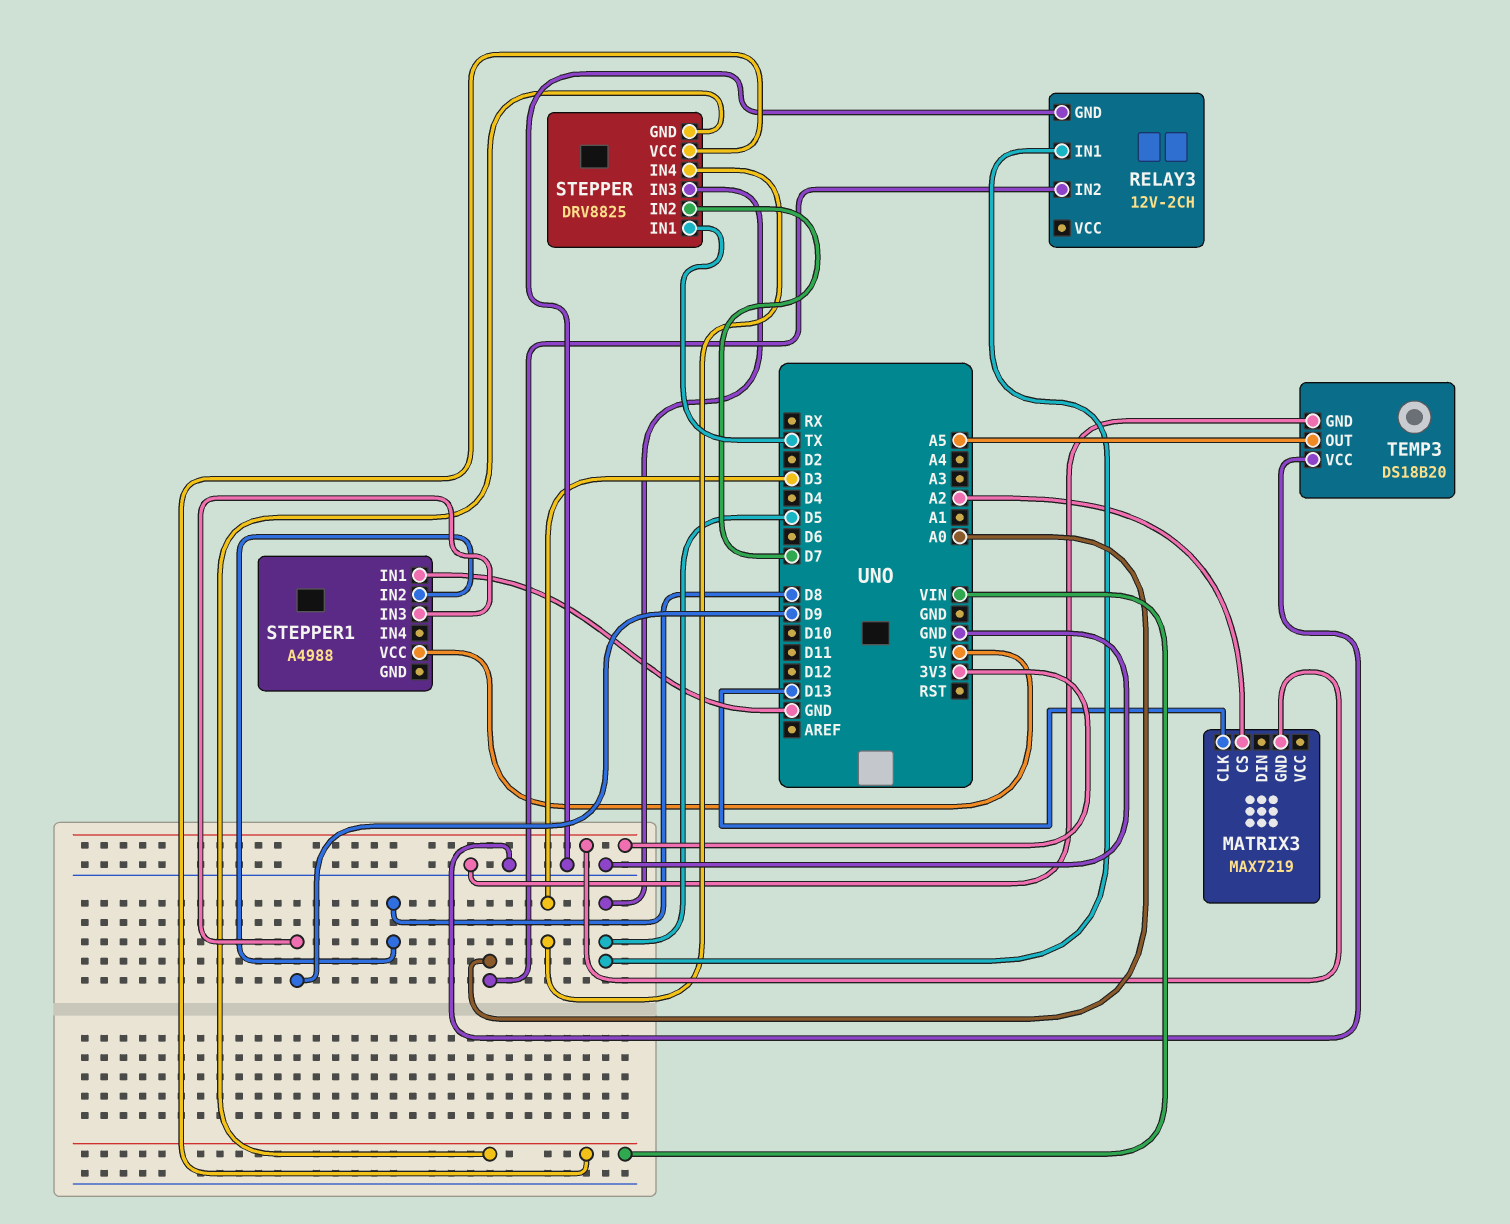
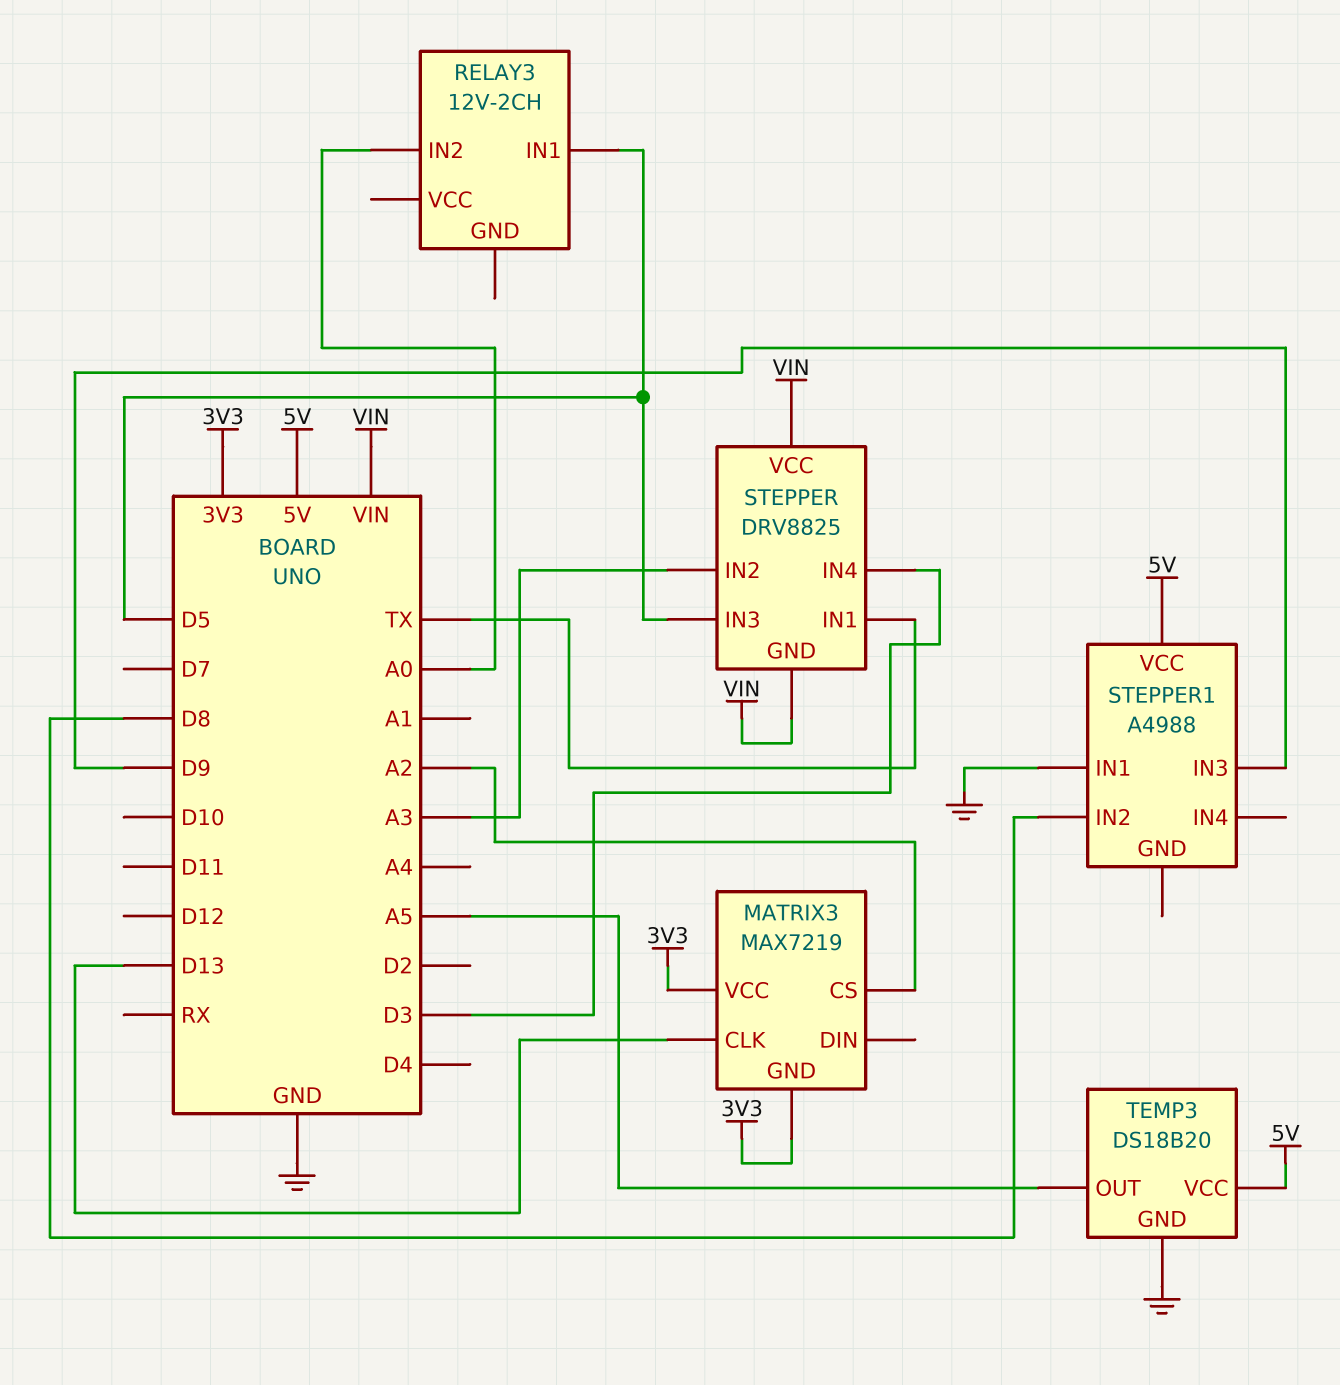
MATRIX3 pin VCC: none -> 3V3
RELAY3 pin GND: GND -> none
STEPPER pin IN2: D7 -> A3
TEMP3 pin VCC: GND -> 5V

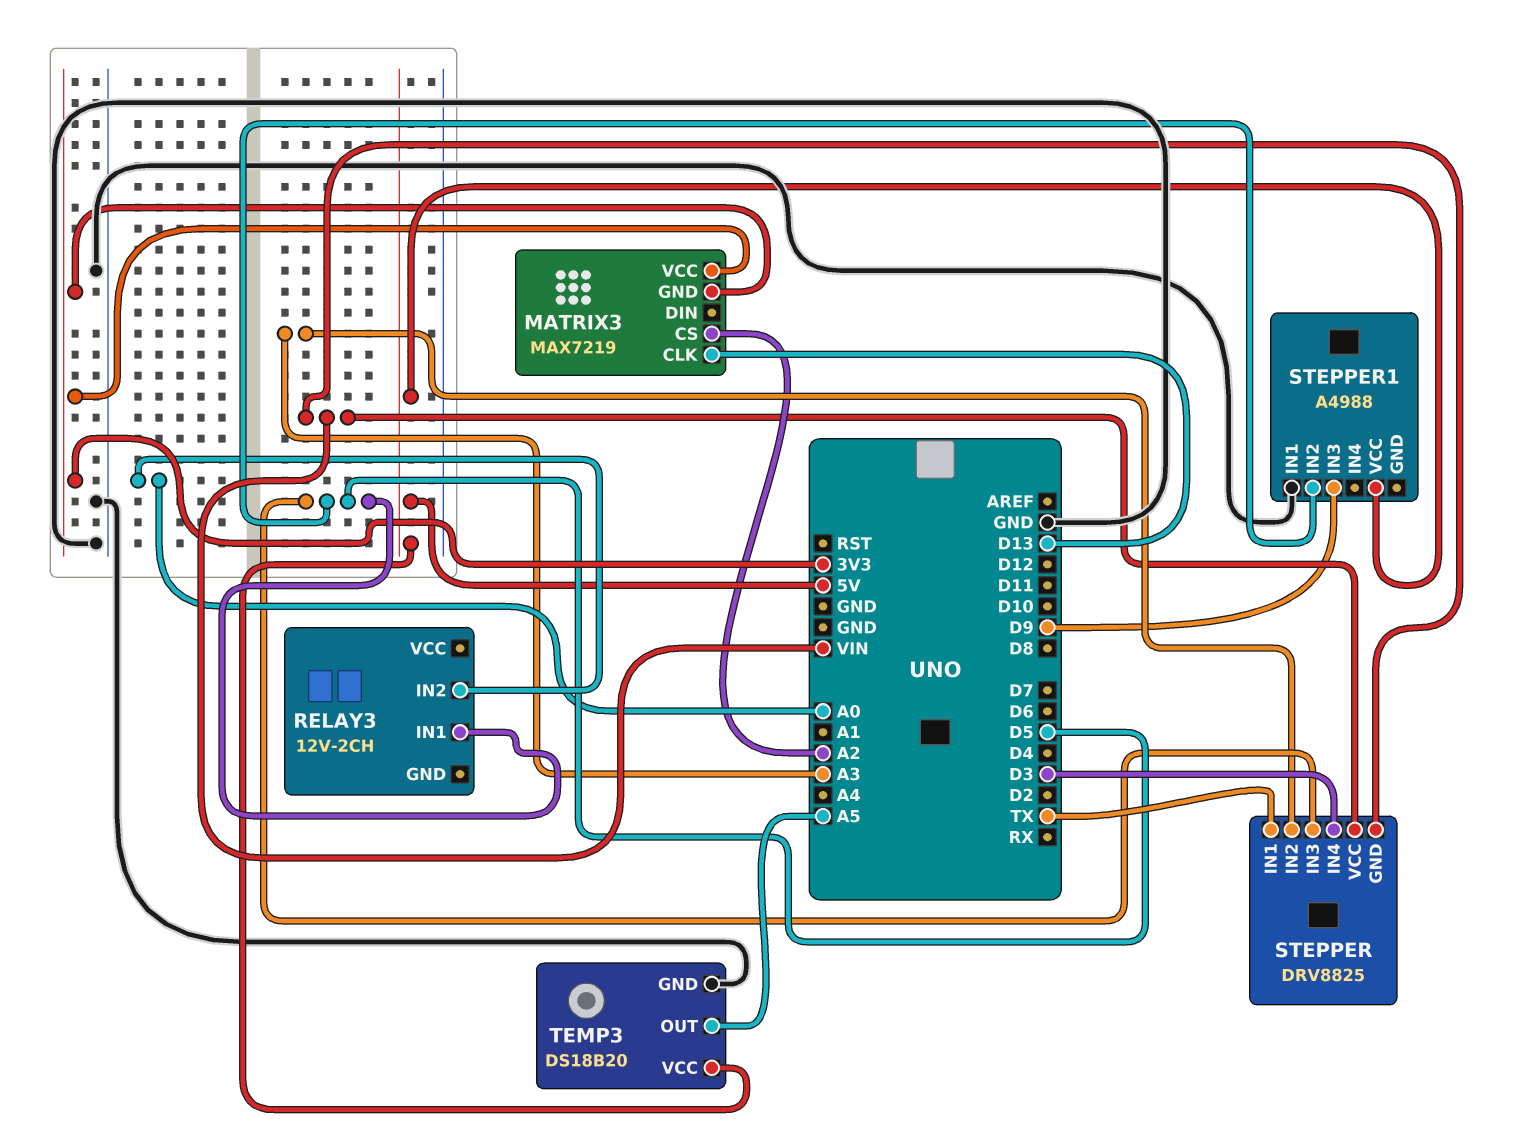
STEPPER1 pin IN2: D8 -> D5

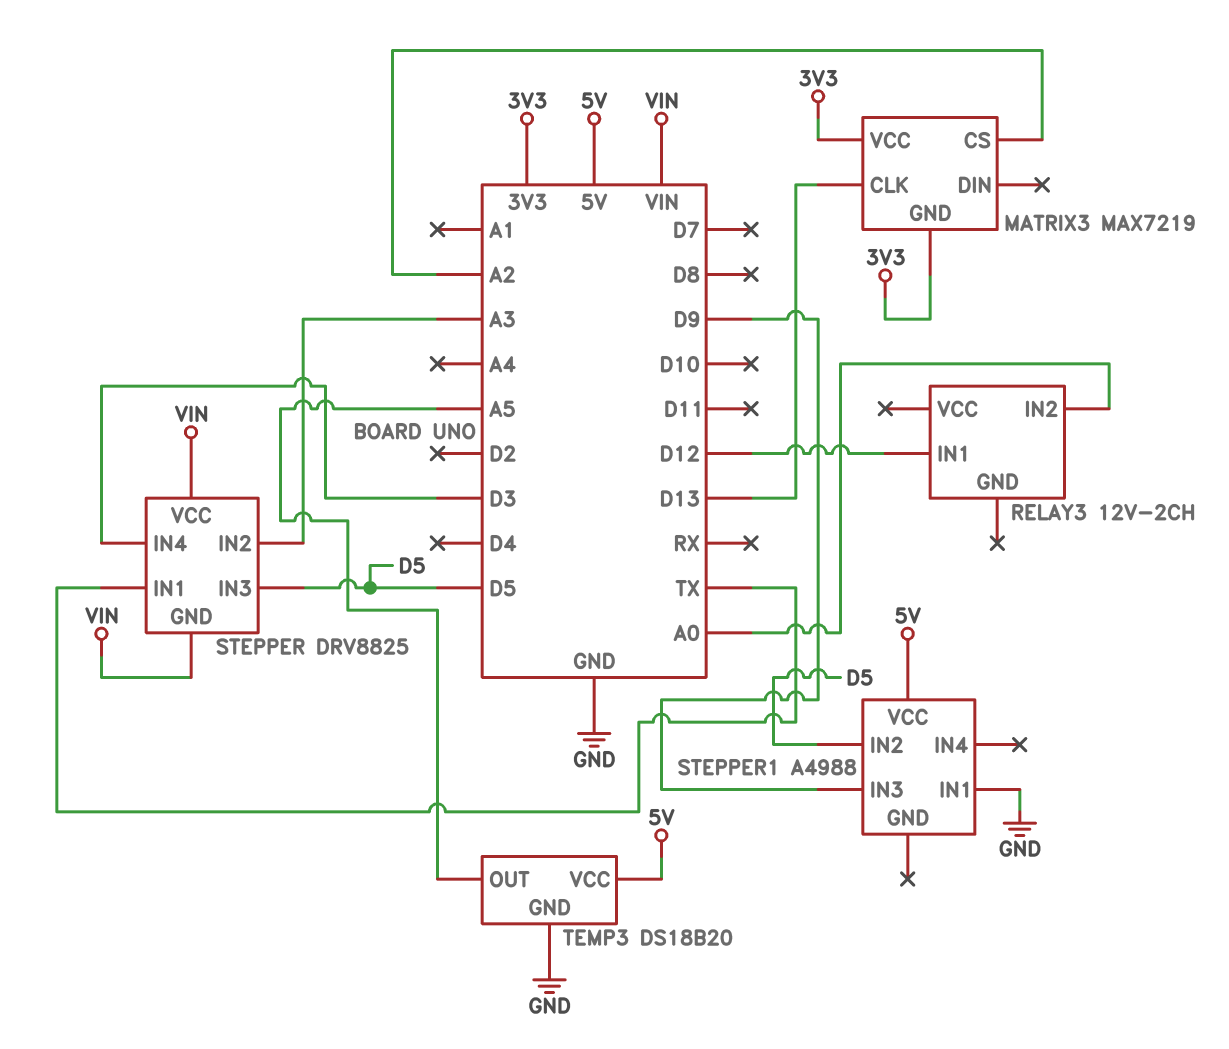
RELAY3 pin IN1: D5 -> D12

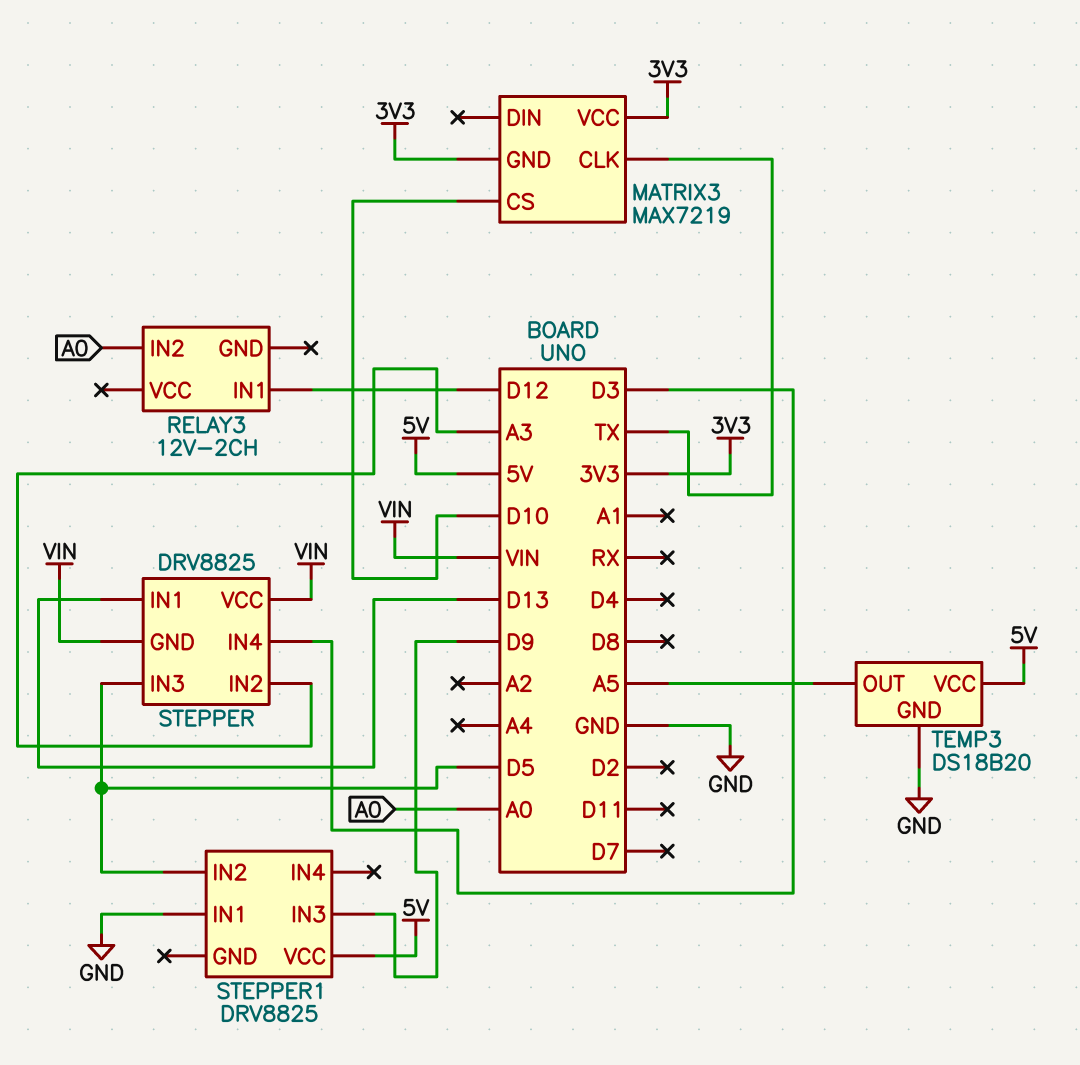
MATRIX3 pin CLK: D13 -> TX
MATRIX3 pin CS: A2 -> D10
STEPPER pin IN1: TX -> D13
STEPPER1: A4988 -> DRV8825

